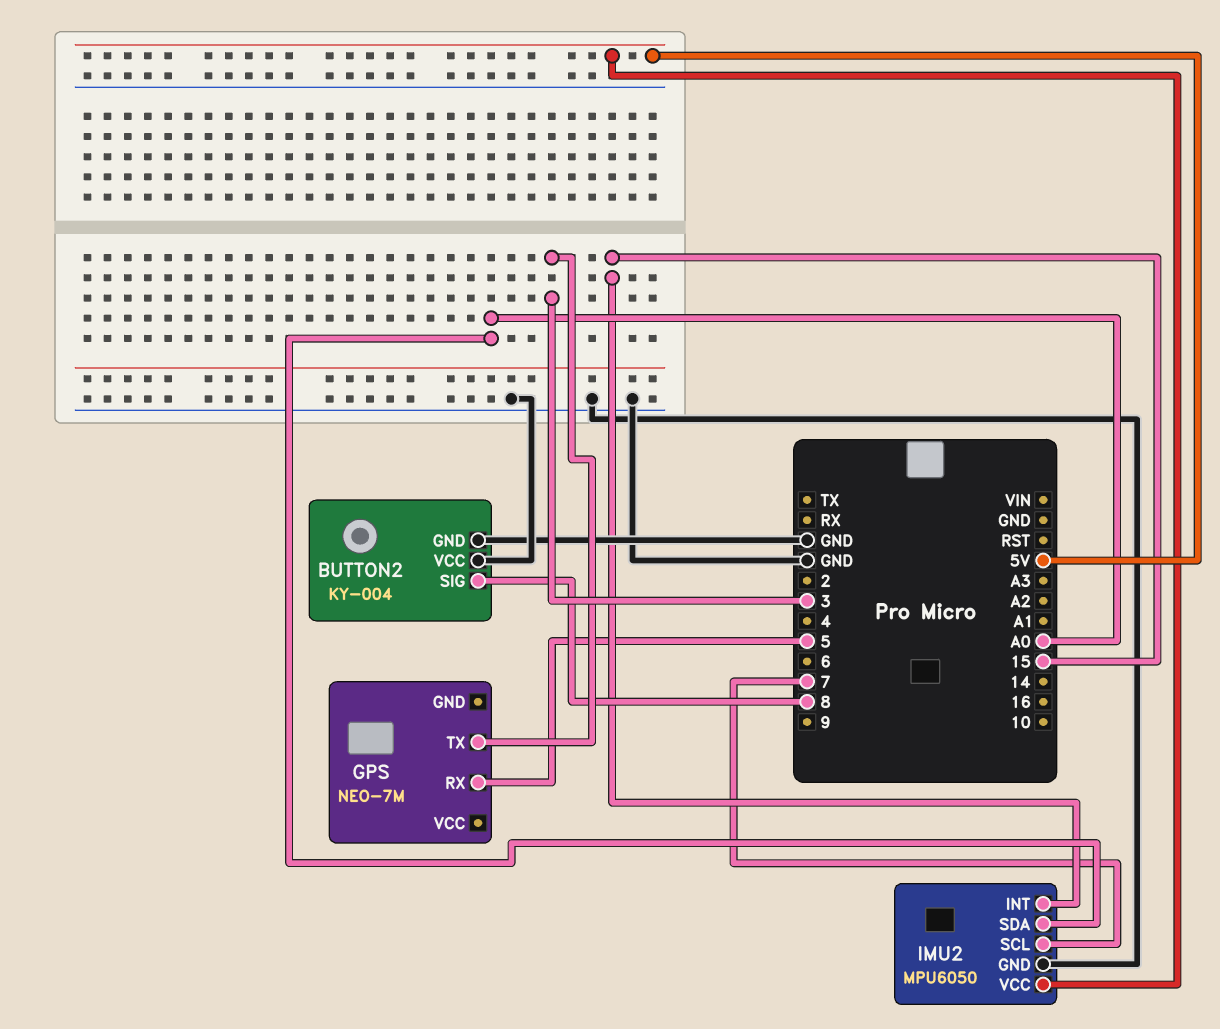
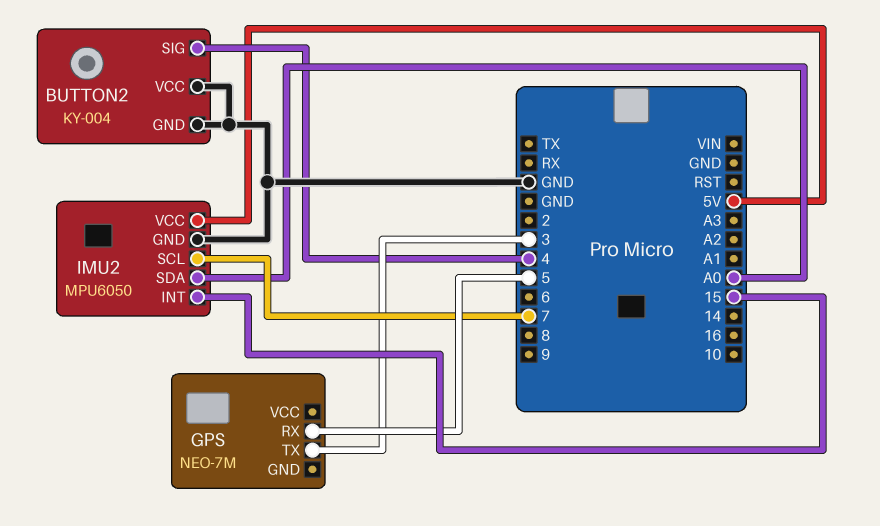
BUTTON2 pin SIG: 8 -> 4

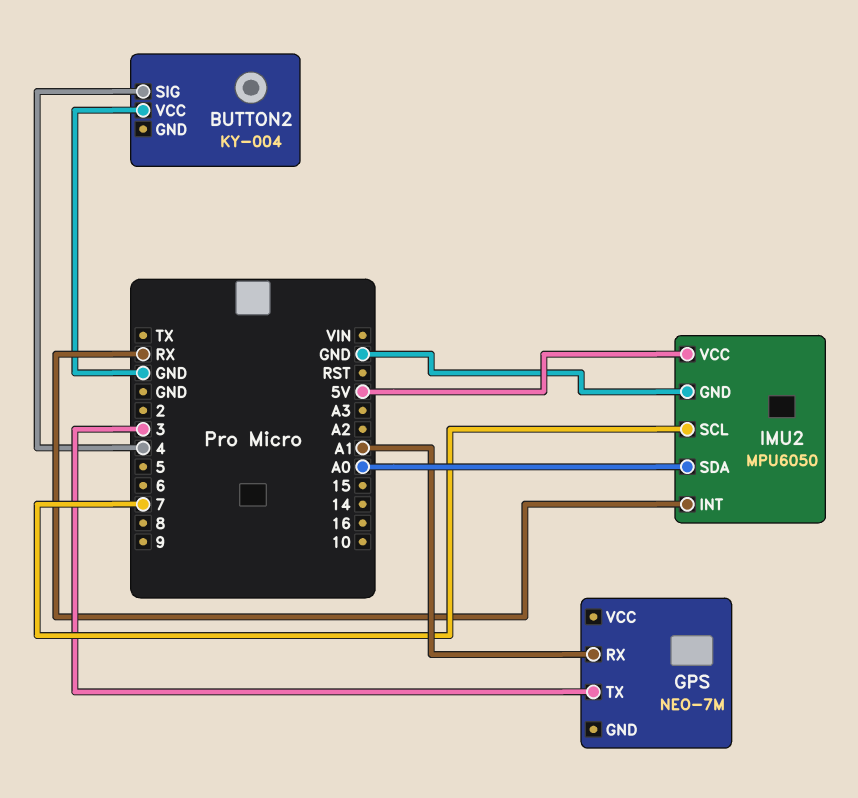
BUTTON2 pin GND: GND -> none
GPS pin RX: 5 -> A1
IMU2 pin INT: 15 -> RX

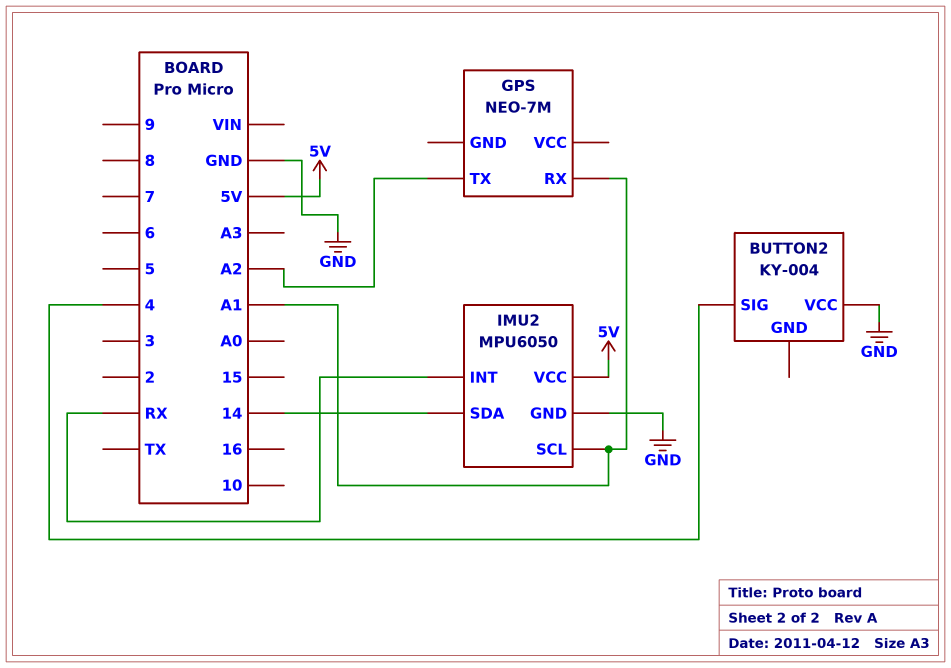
GPS pin TX: 3 -> A2
IMU2 pin SCL: 7 -> A1
IMU2 pin SDA: A0 -> 14

